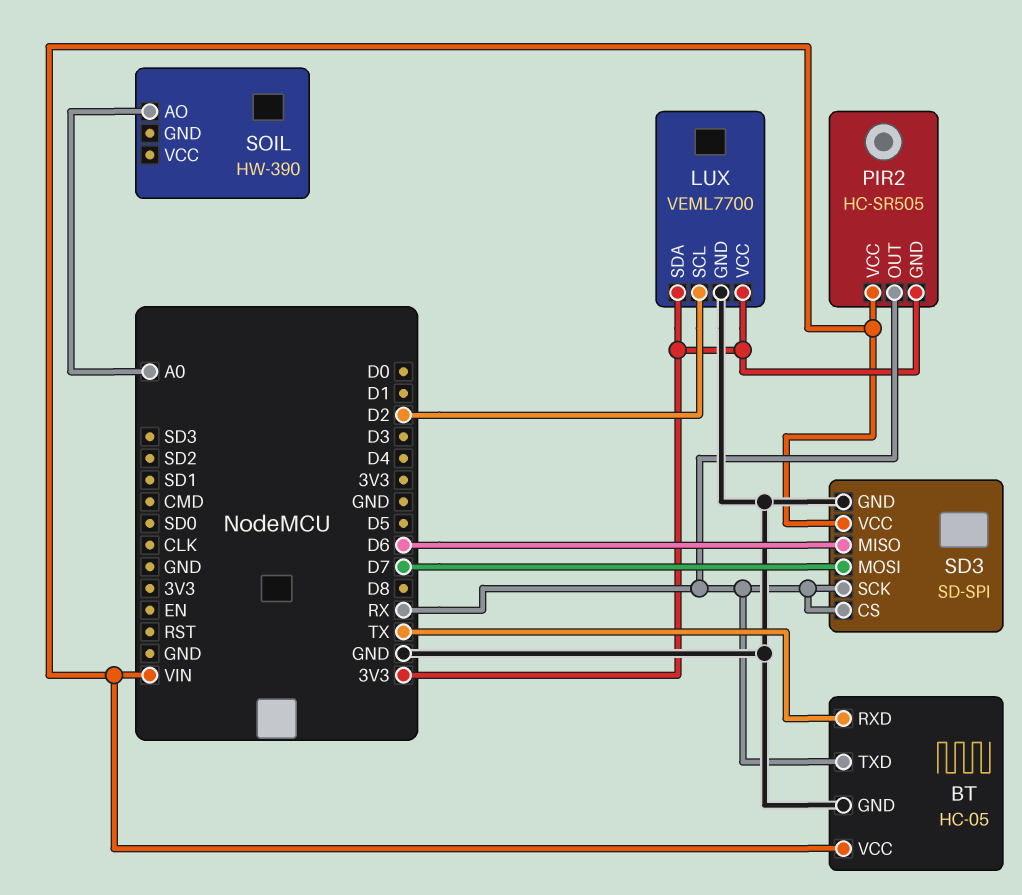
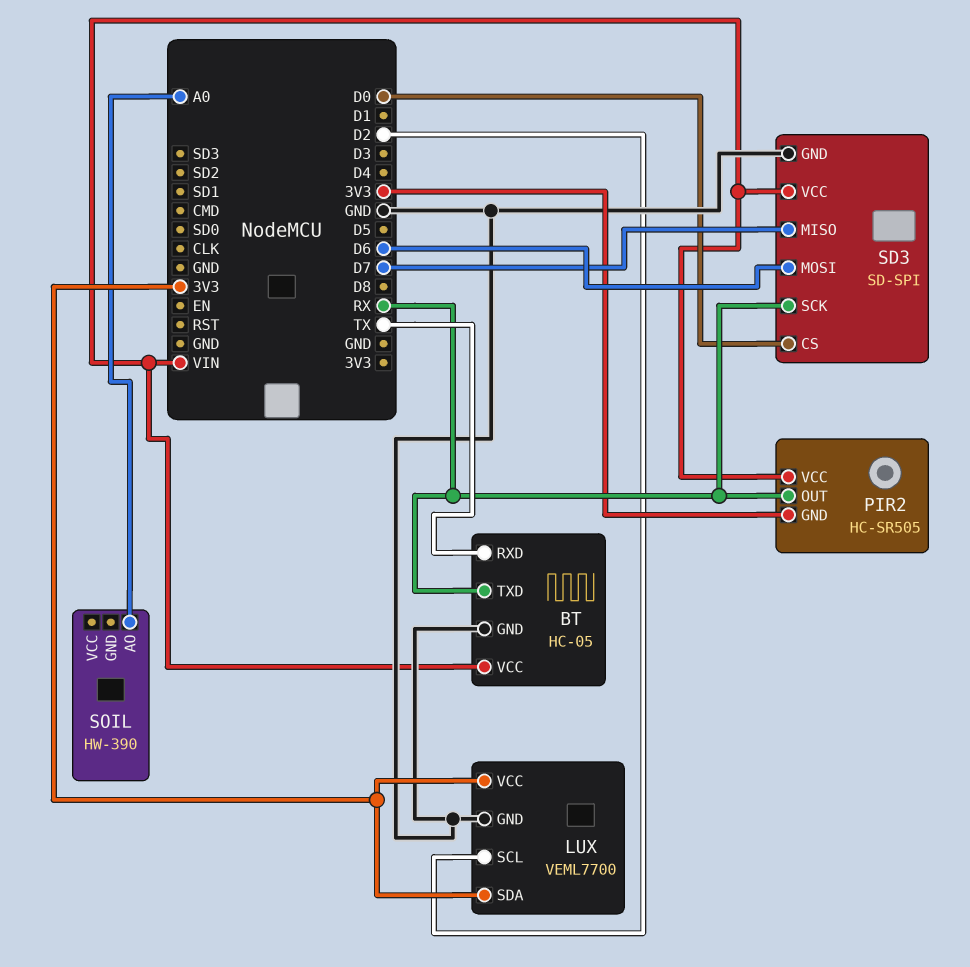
SD3 pin CS: RX -> D0
SD3 pin MISO: D6 -> D7
SD3 pin MOSI: D7 -> D6

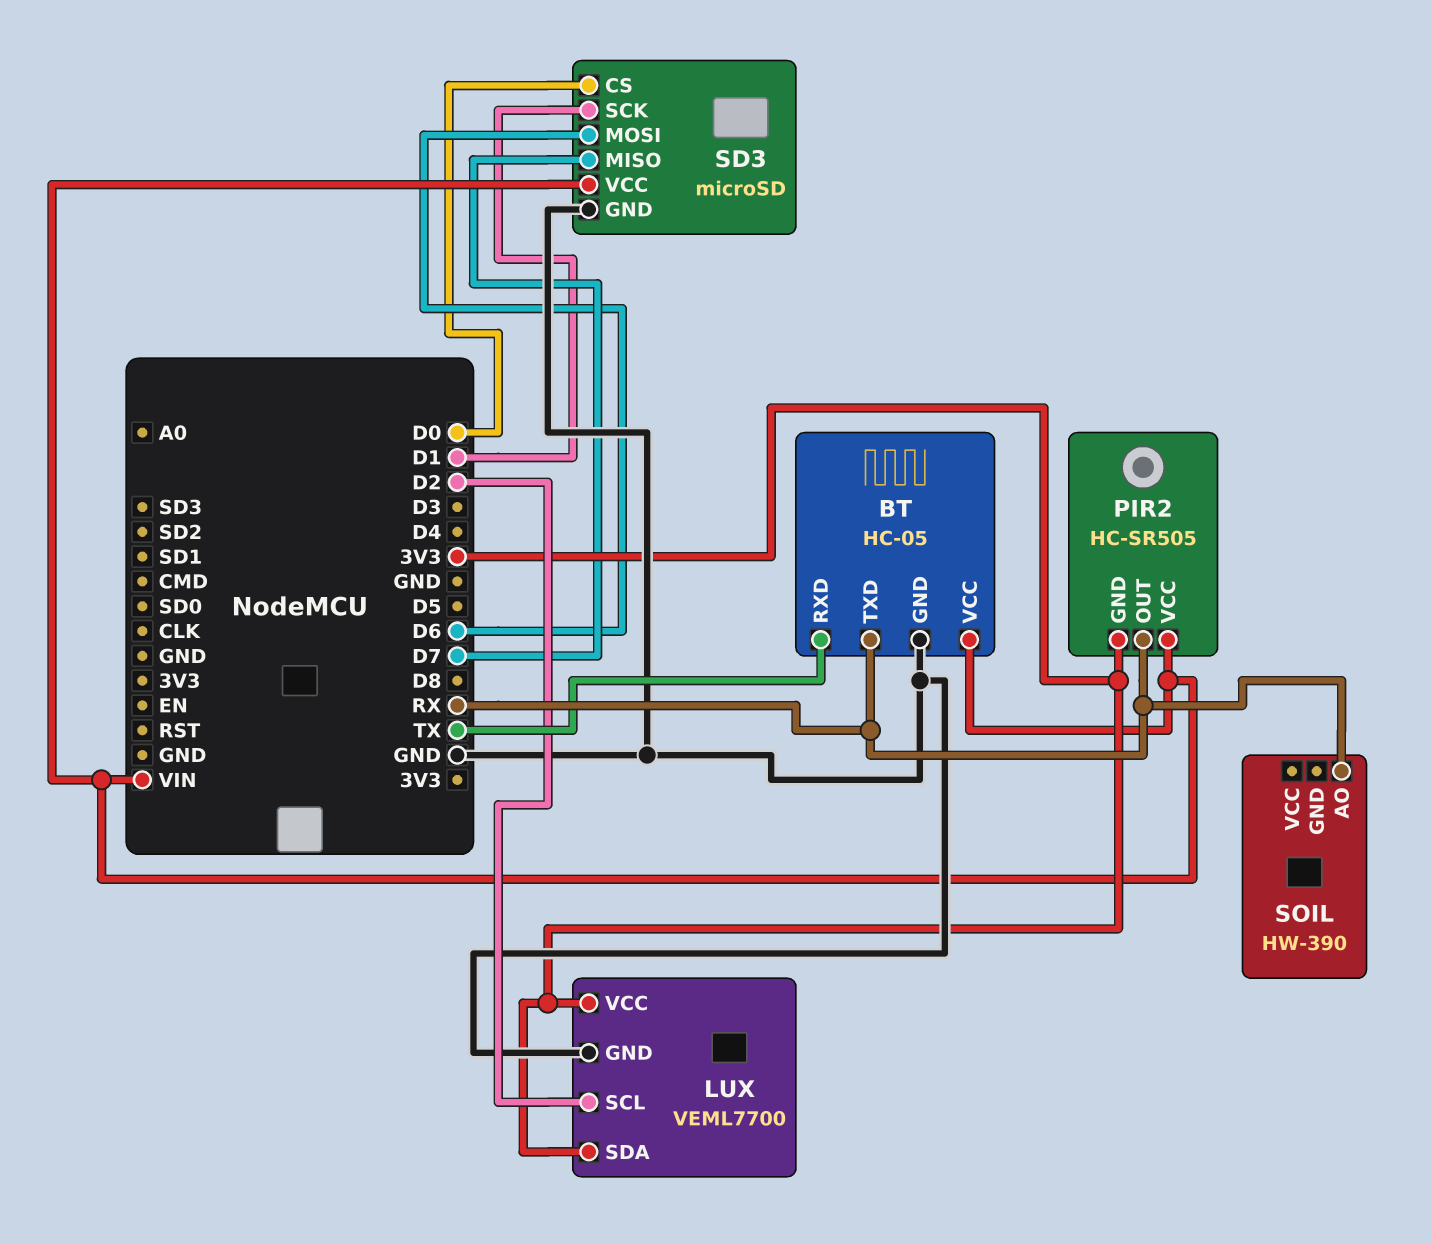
SD3: SD-SPI -> microSD
SD3 pin SCK: RX -> D1
SOIL pin AO: A0 -> RX

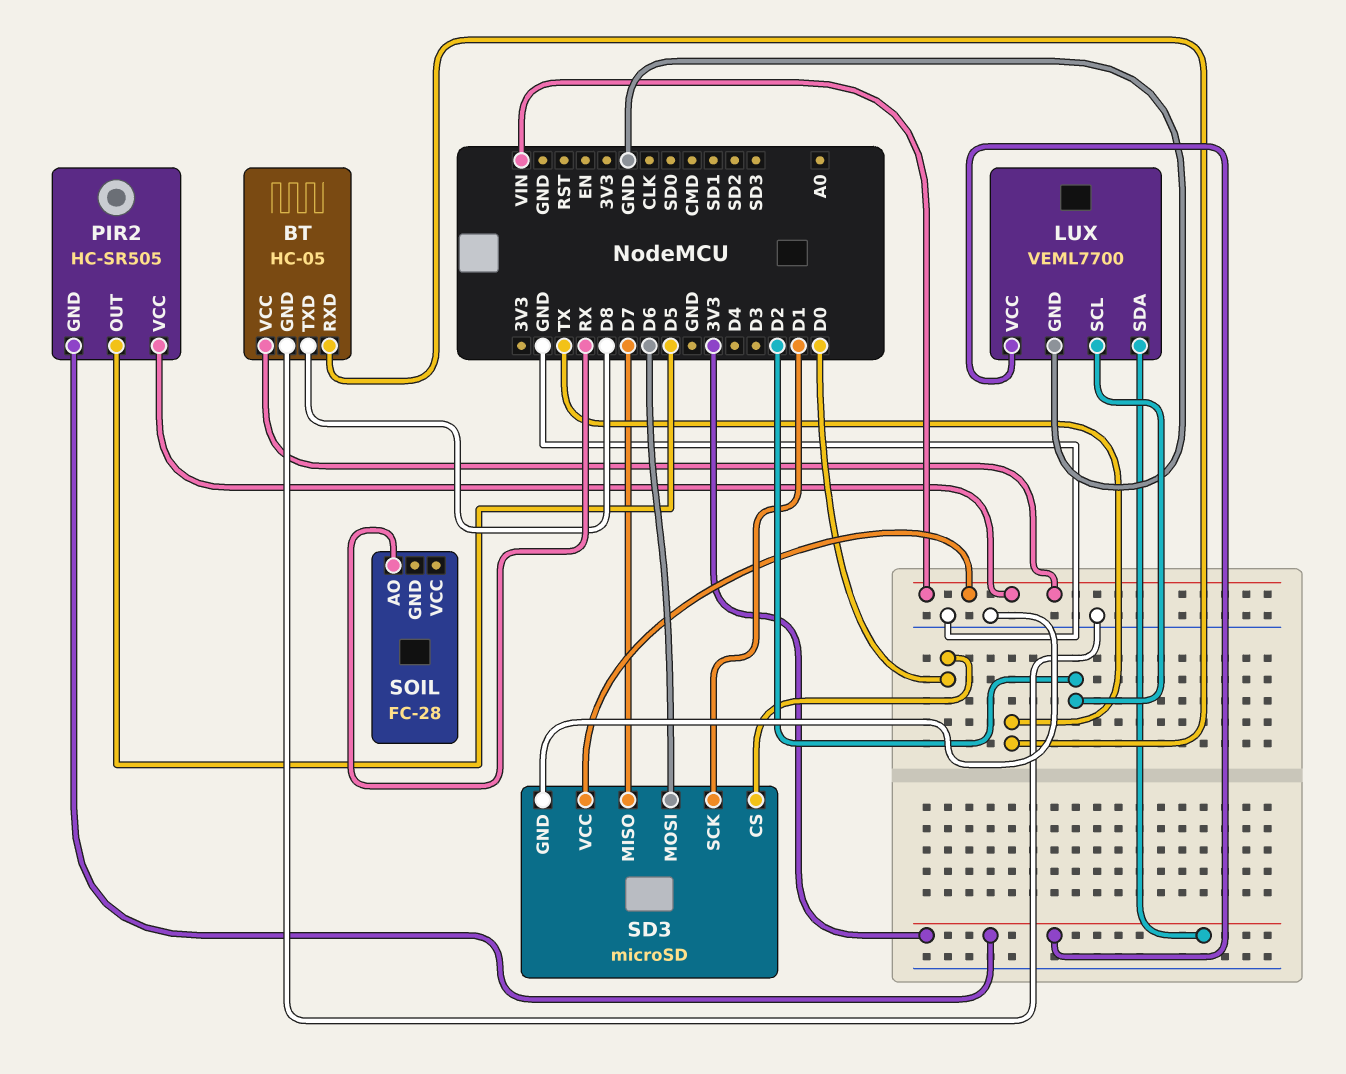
BT pin TXD: RX -> D8
PIR2 pin OUT: RX -> D5
SOIL: HW-390 -> FC-28

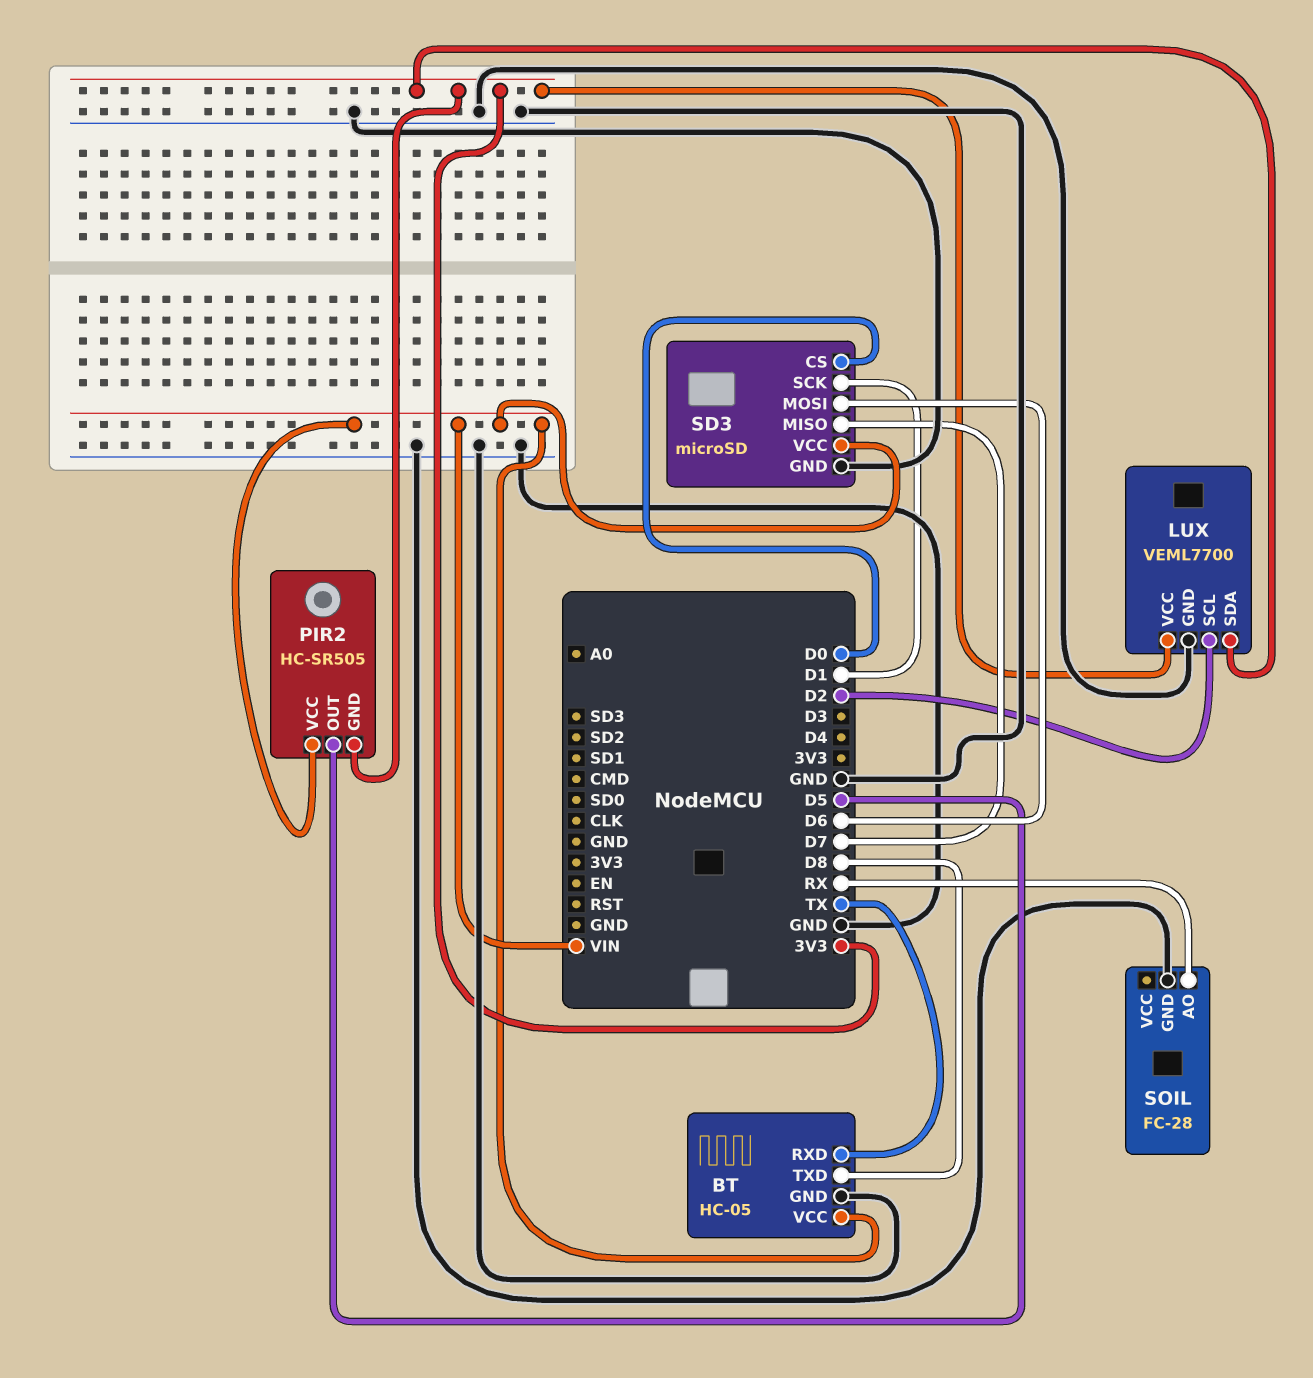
SOIL pin GND: none -> GND

